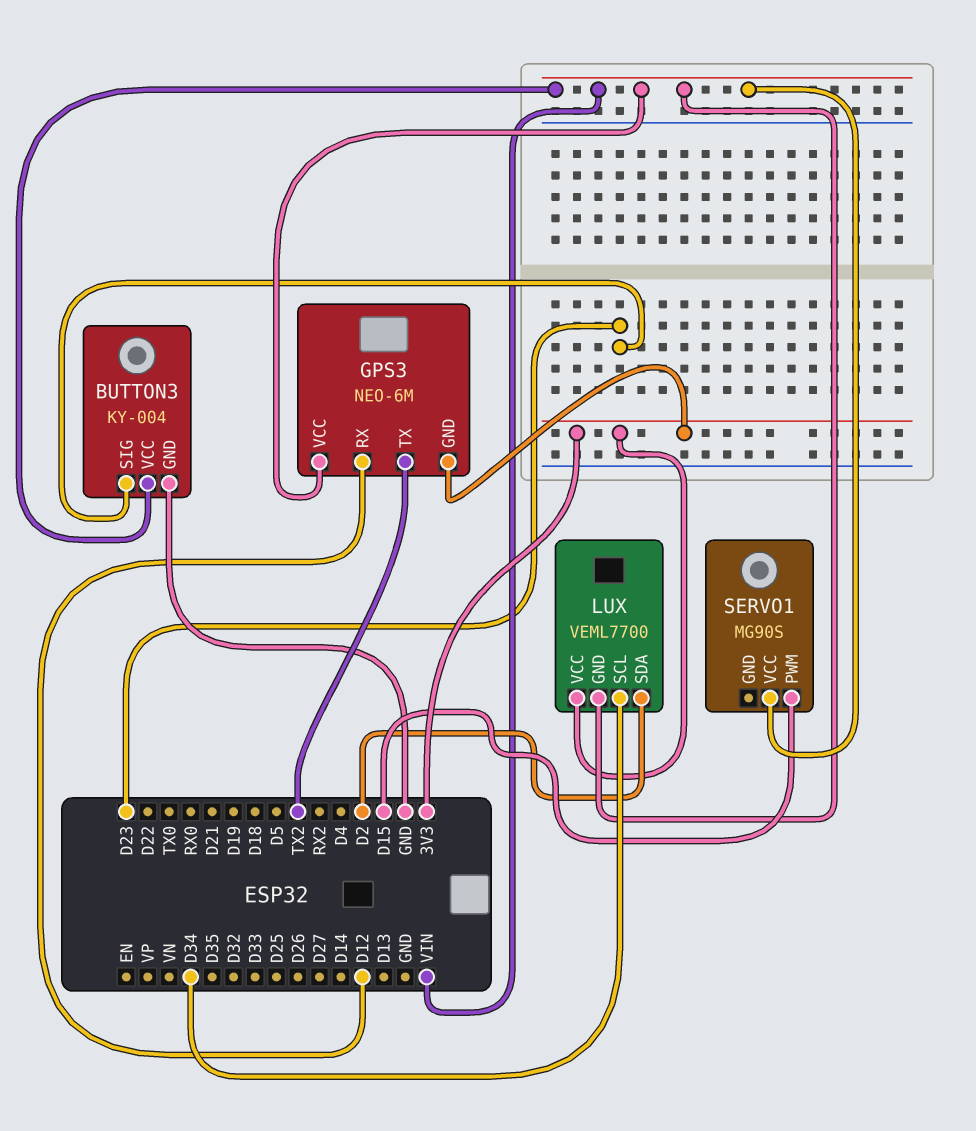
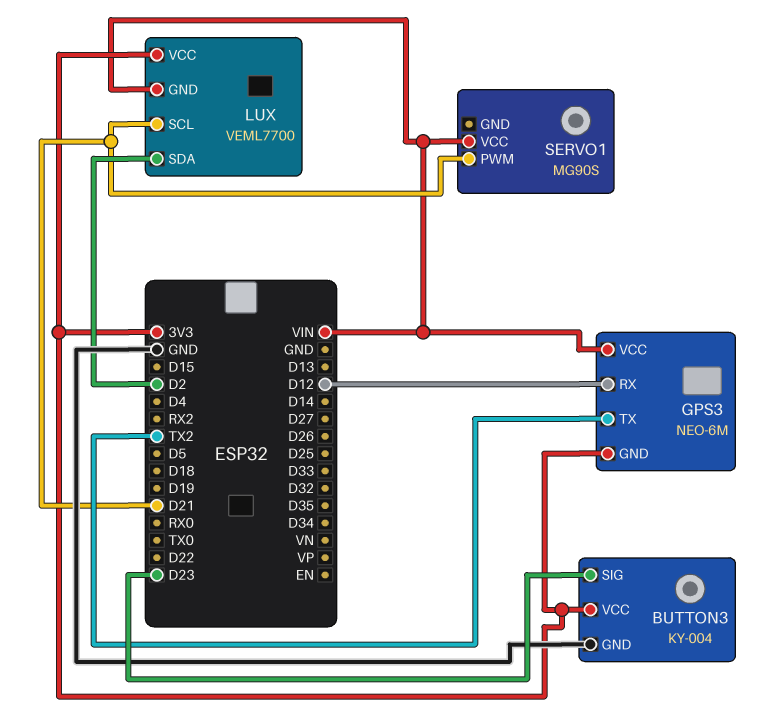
BUTTON3 pin VCC: VIN -> 3V3
LUX pin SCL: D34 -> D21
SERVO1 pin PWM: D15 -> D21

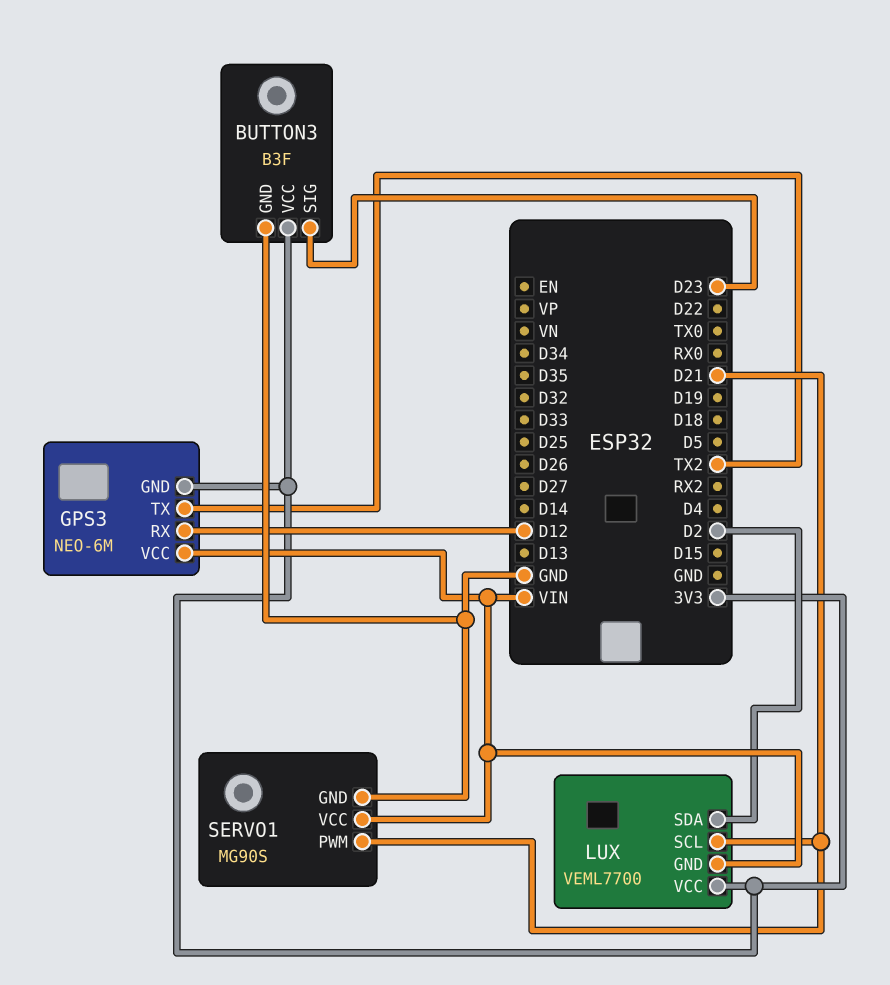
BUTTON3: KY-004 -> B3F
SERVO1 pin GND: none -> GND

